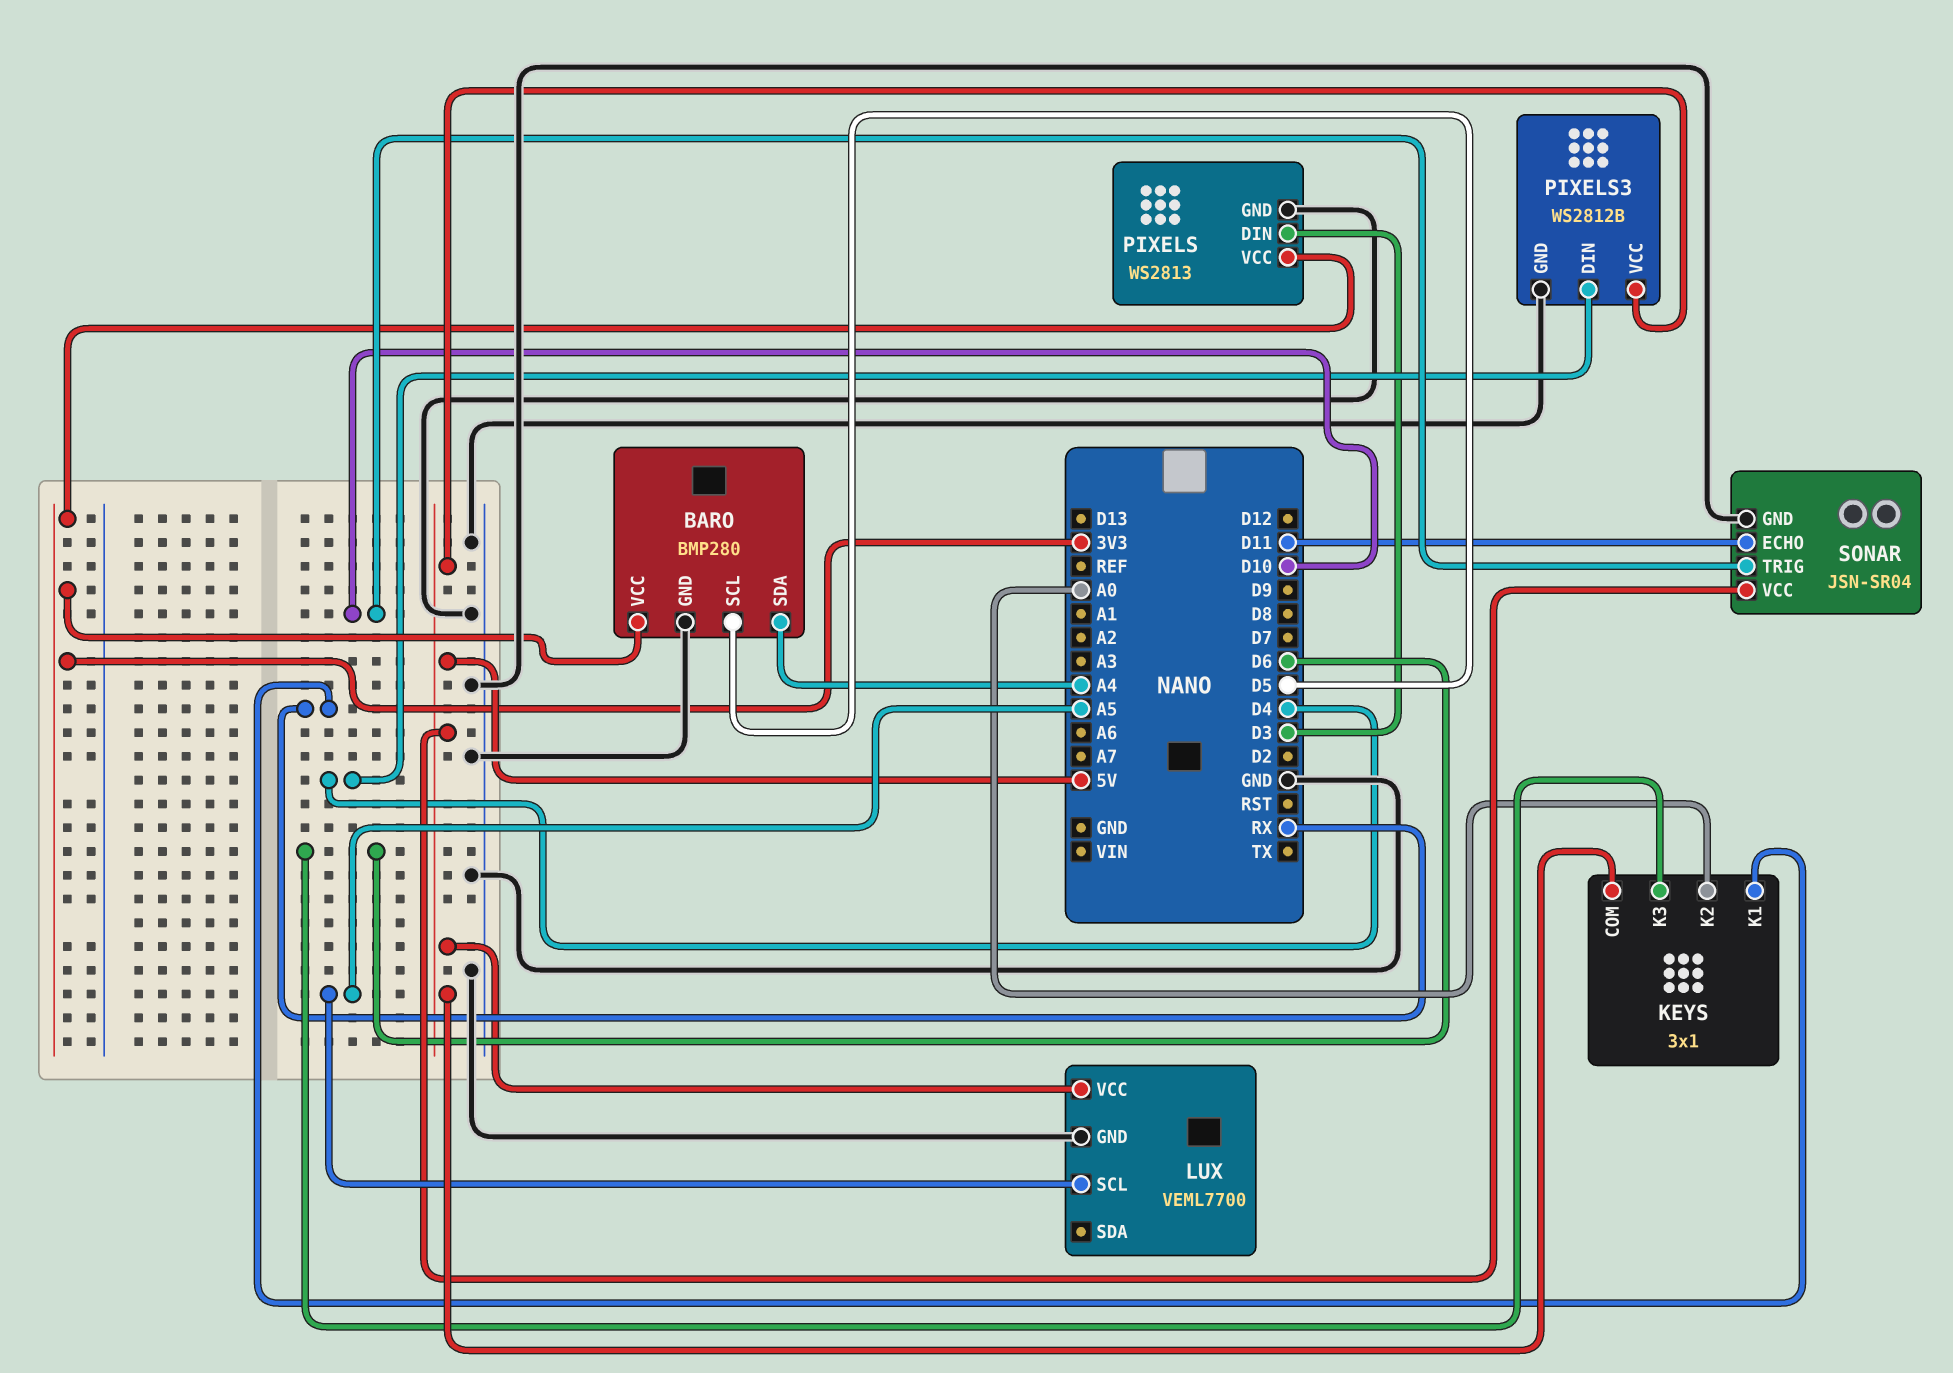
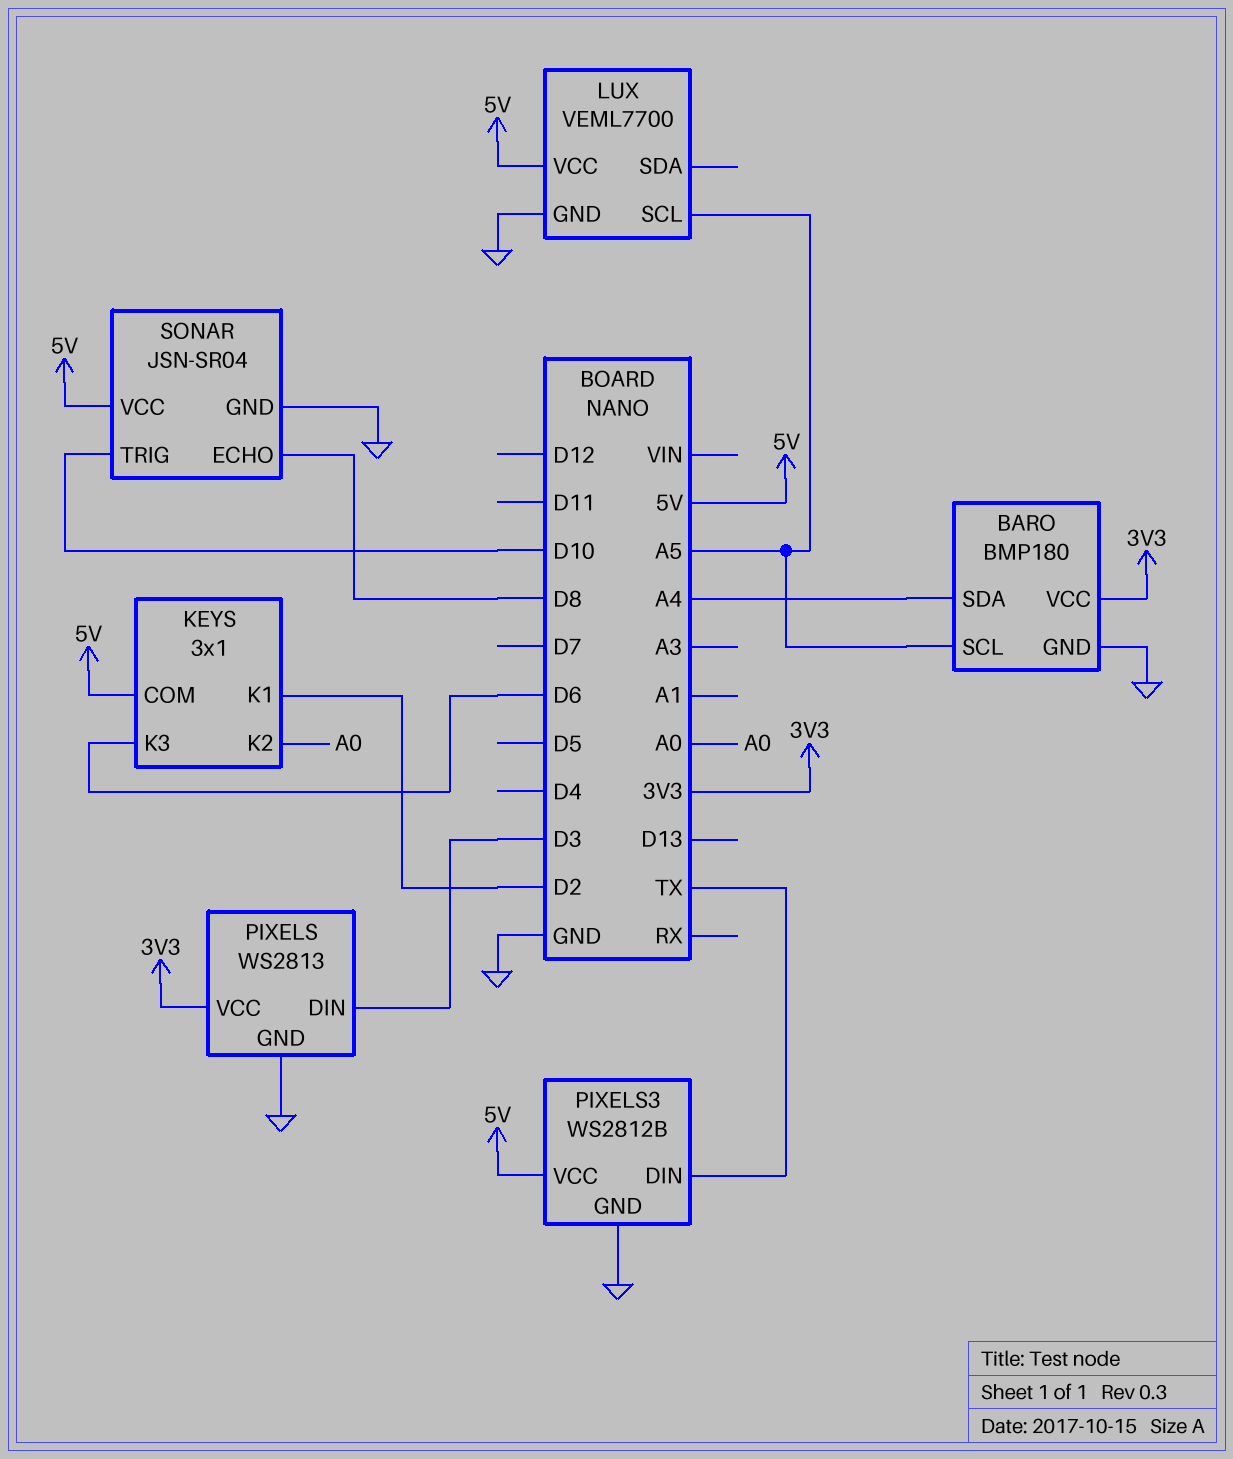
BARO: BMP280 -> BMP180
BARO pin SCL: D5 -> A5
KEYS pin K1: RX -> D2
PIXELS3 pin DIN: D4 -> TX
SONAR pin ECHO: D11 -> D8

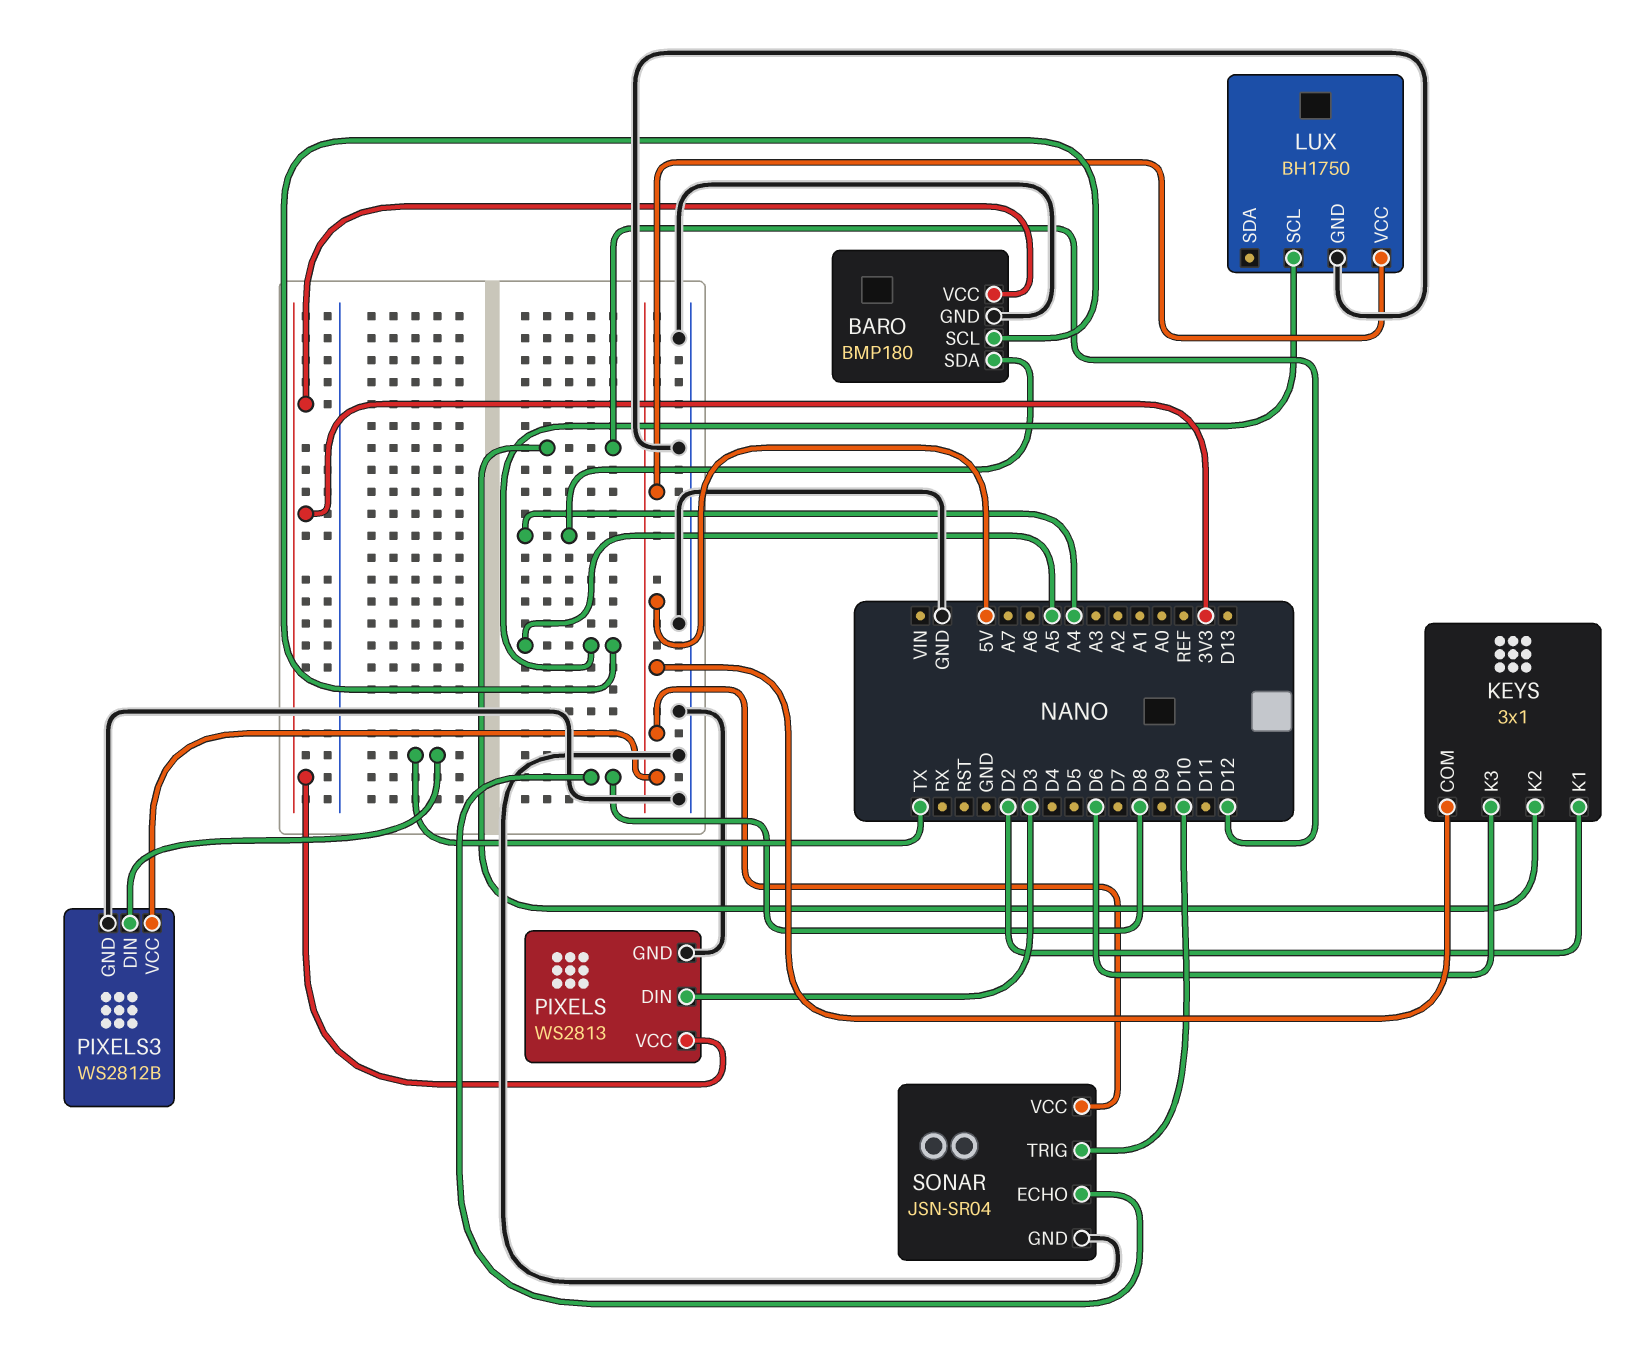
KEYS pin K2: A0 -> D12
LUX: VEML7700 -> BH1750

